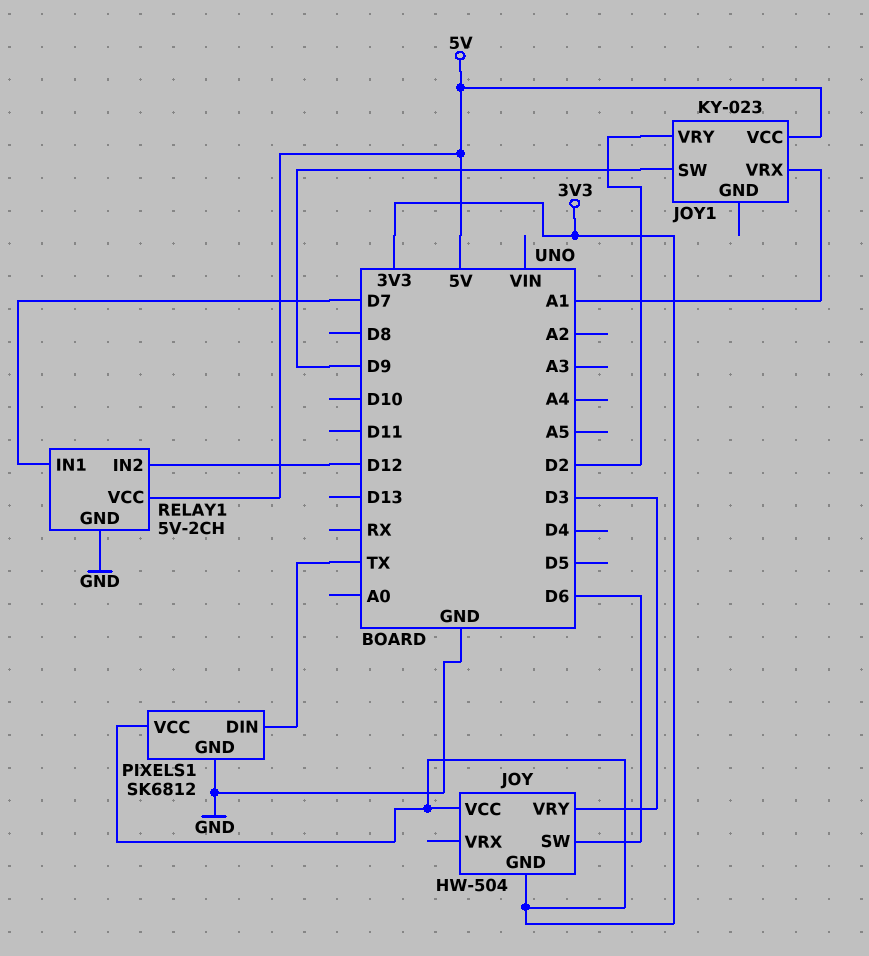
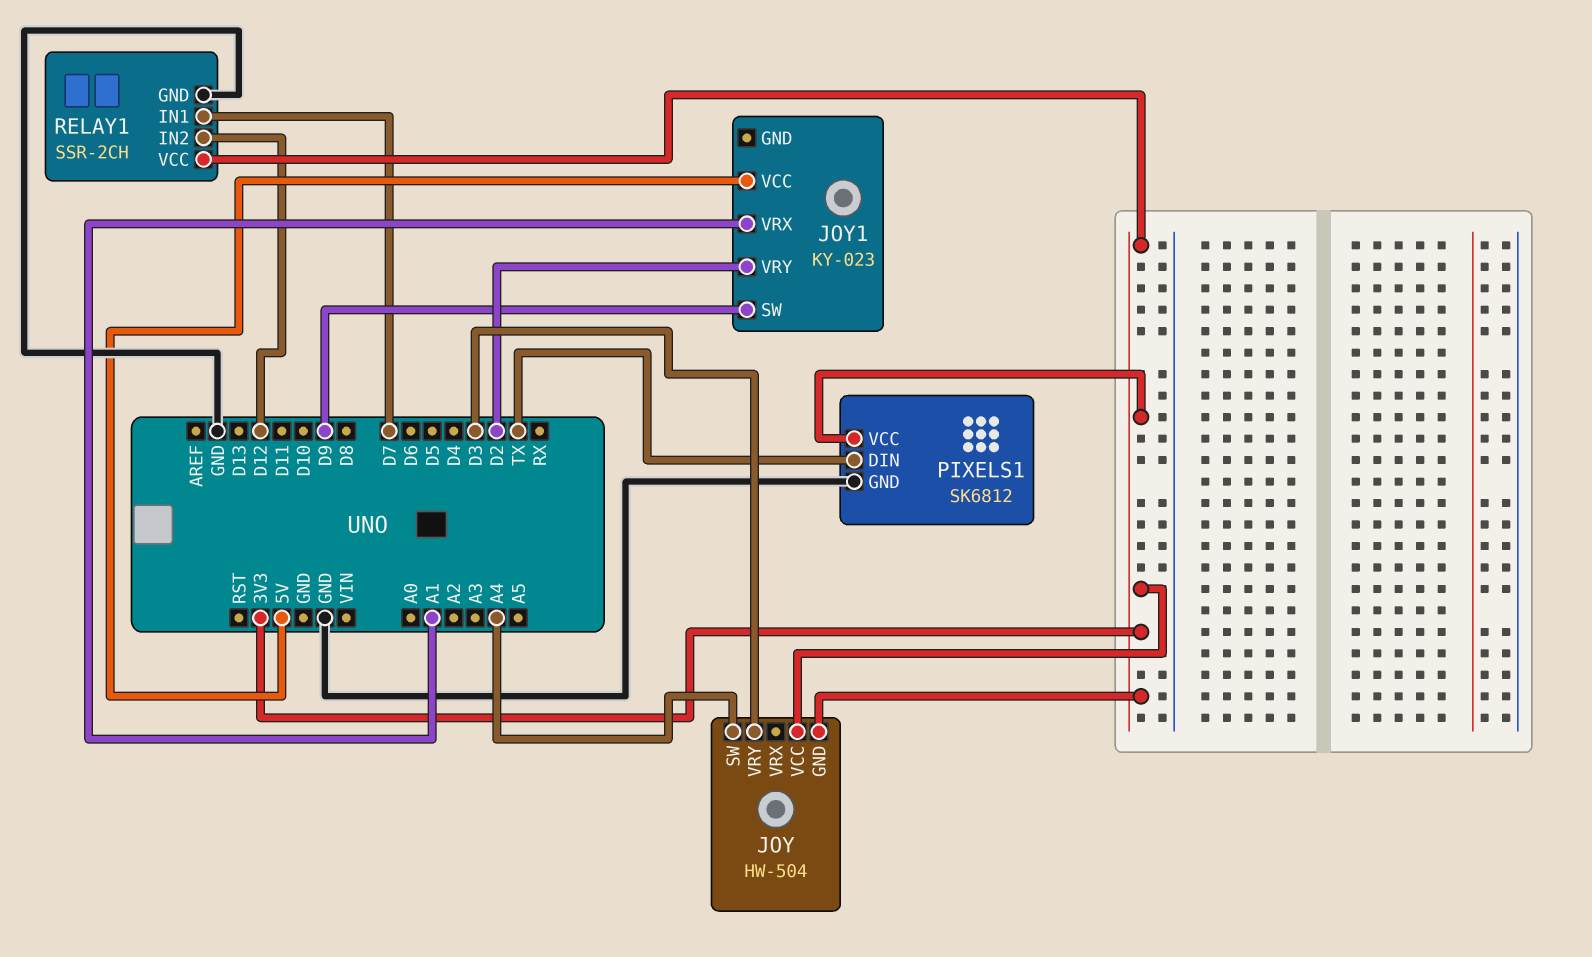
JOY pin SW: D6 -> A4
RELAY1: 5V-2CH -> SSR-2CH
RELAY1 pin VCC: 5V -> 3V3

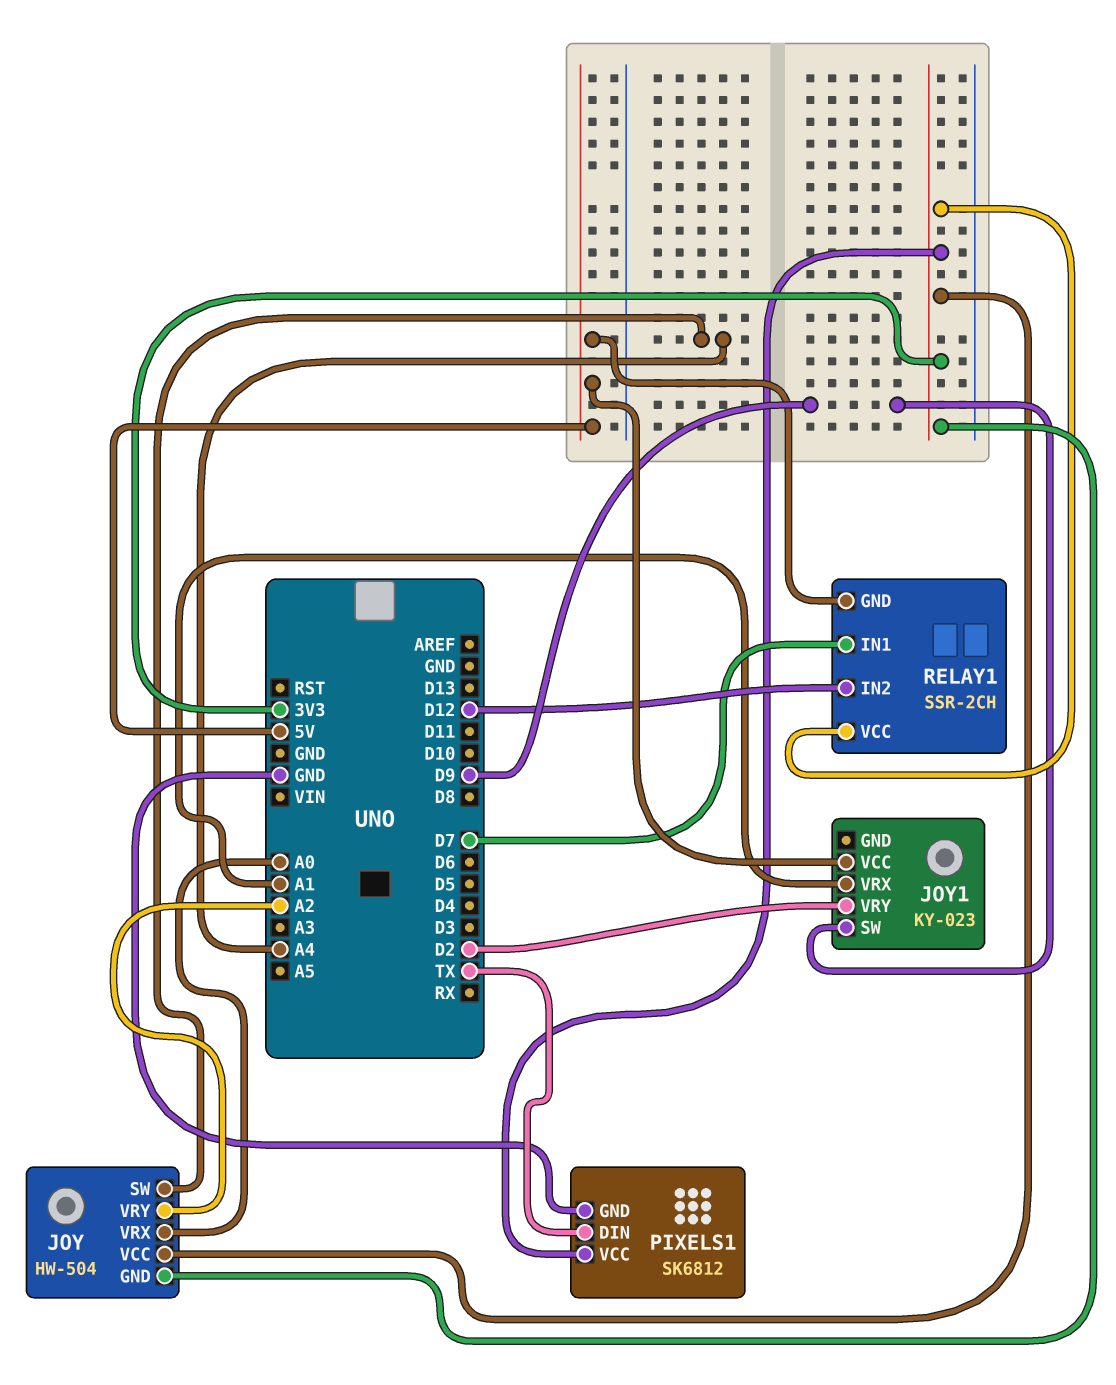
JOY pin VRX: none -> A0
JOY pin VRY: D3 -> A2
RELAY1 pin GND: GND -> 5V

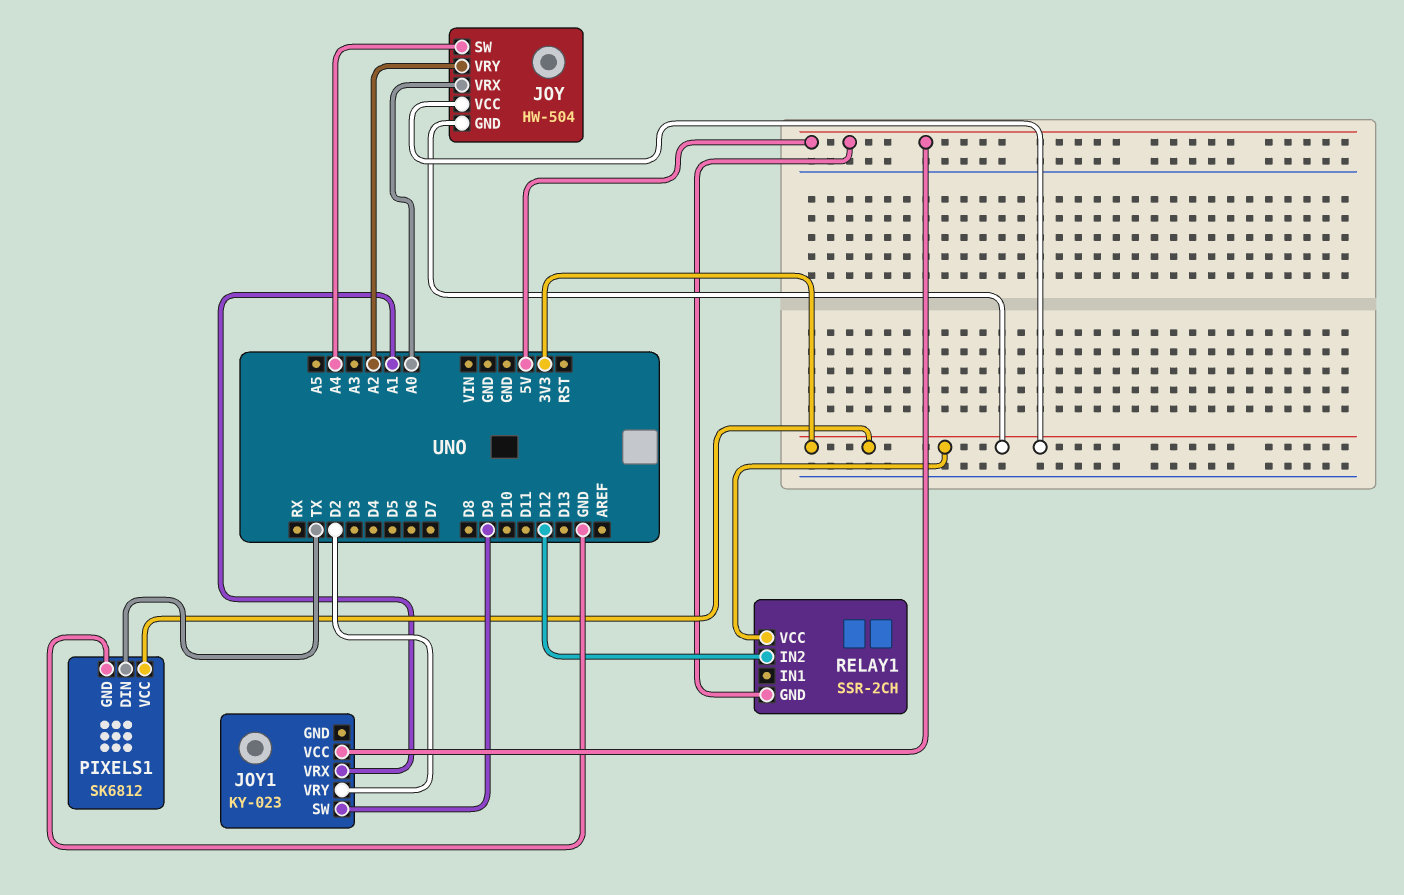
RELAY1 pin IN1: D7 -> none

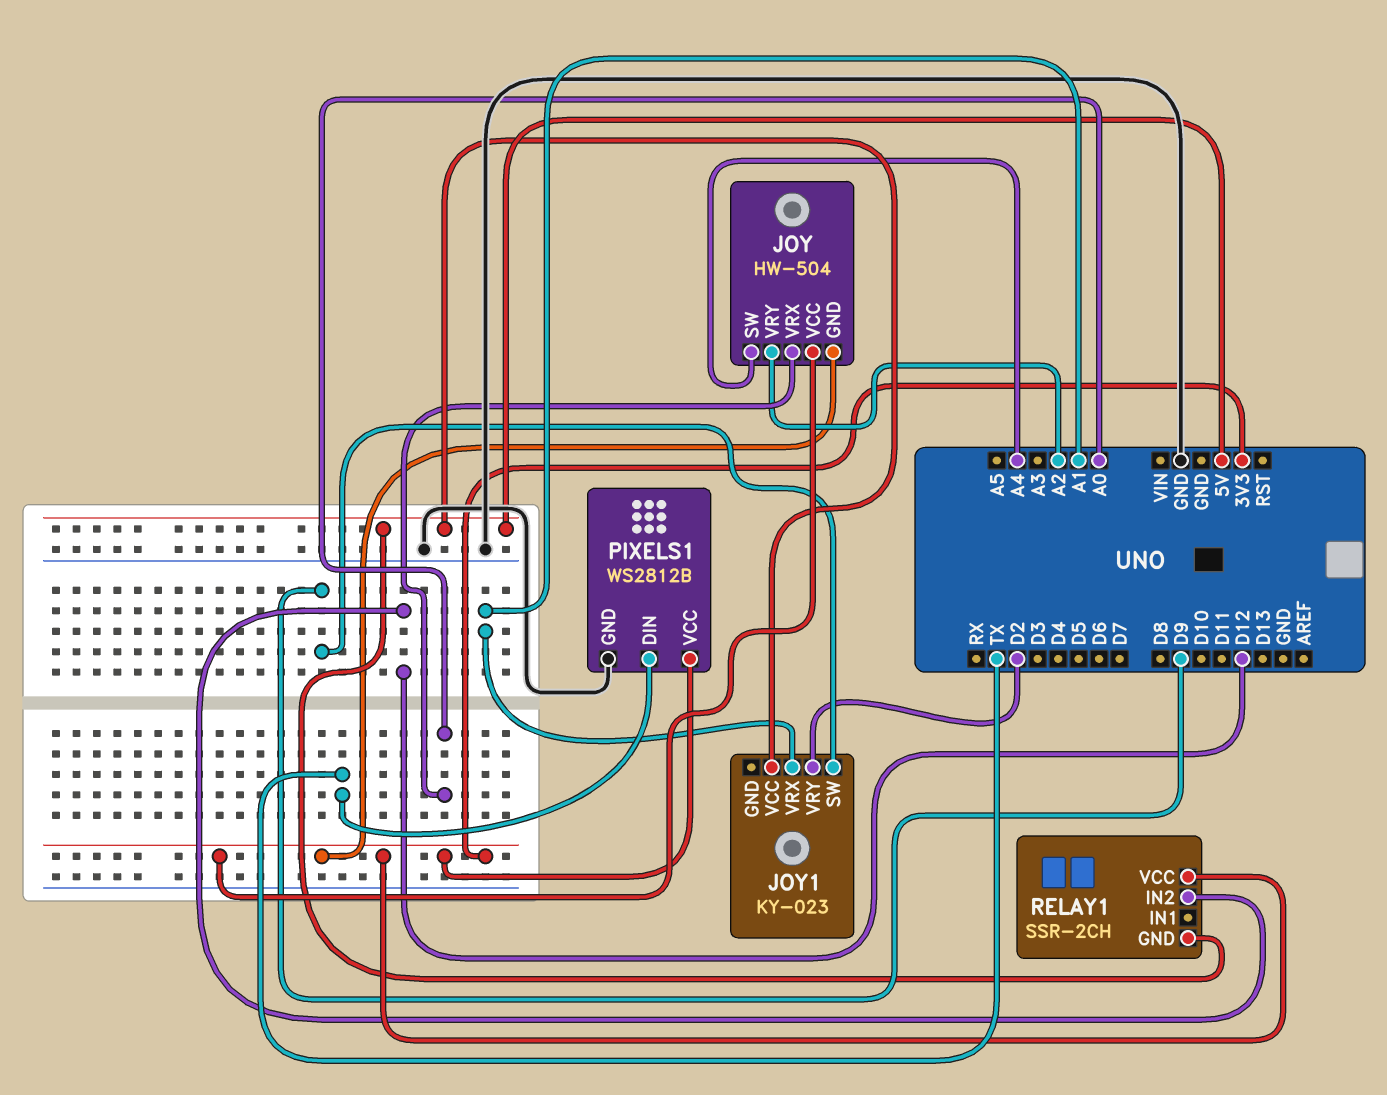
PIXELS1: SK6812 -> WS2812B

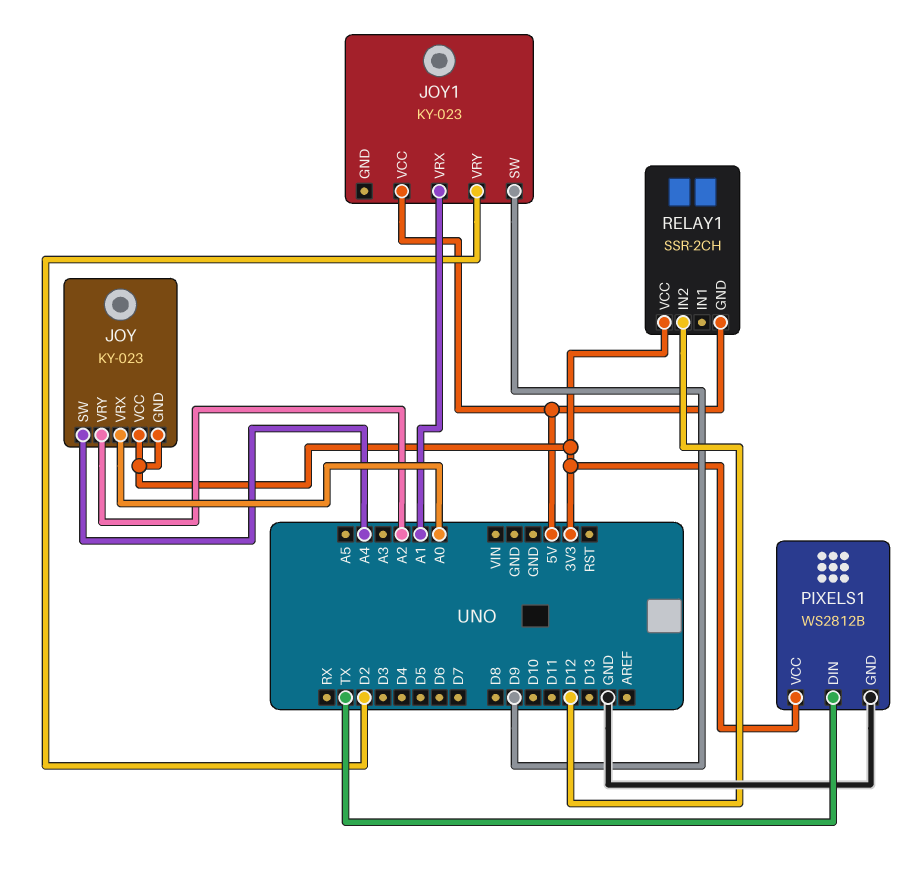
JOY: HW-504 -> KY-023

